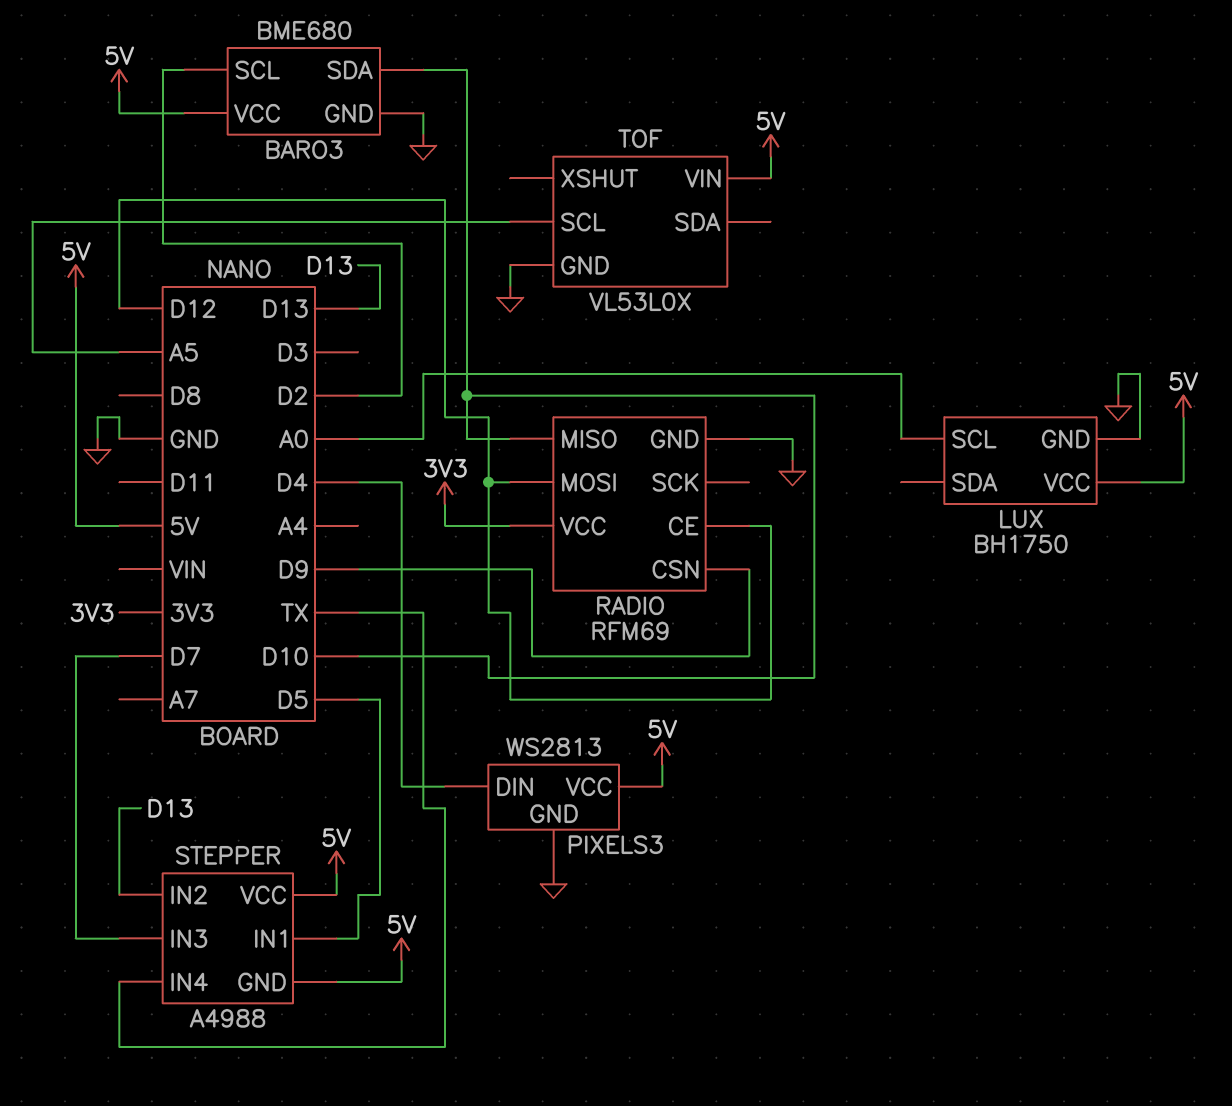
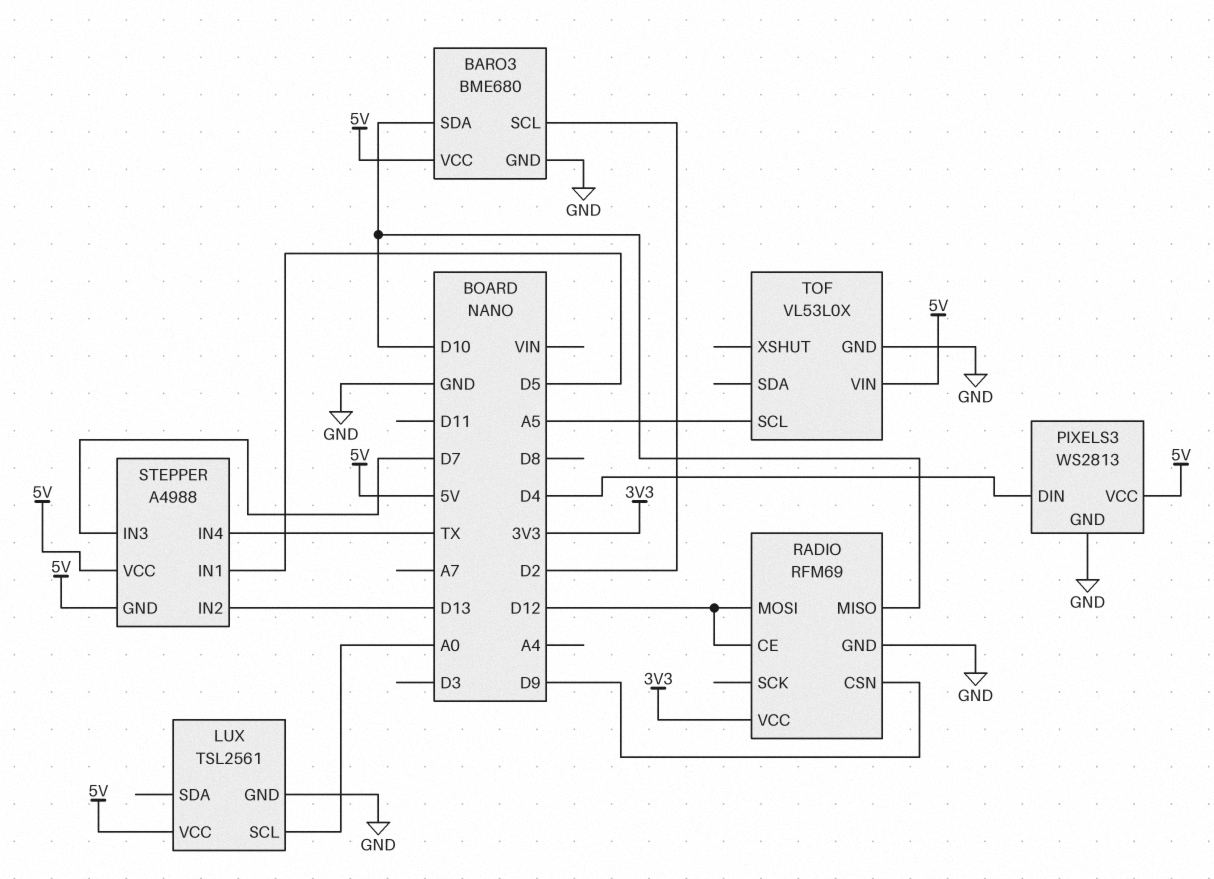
LUX: BH1750 -> TSL2561

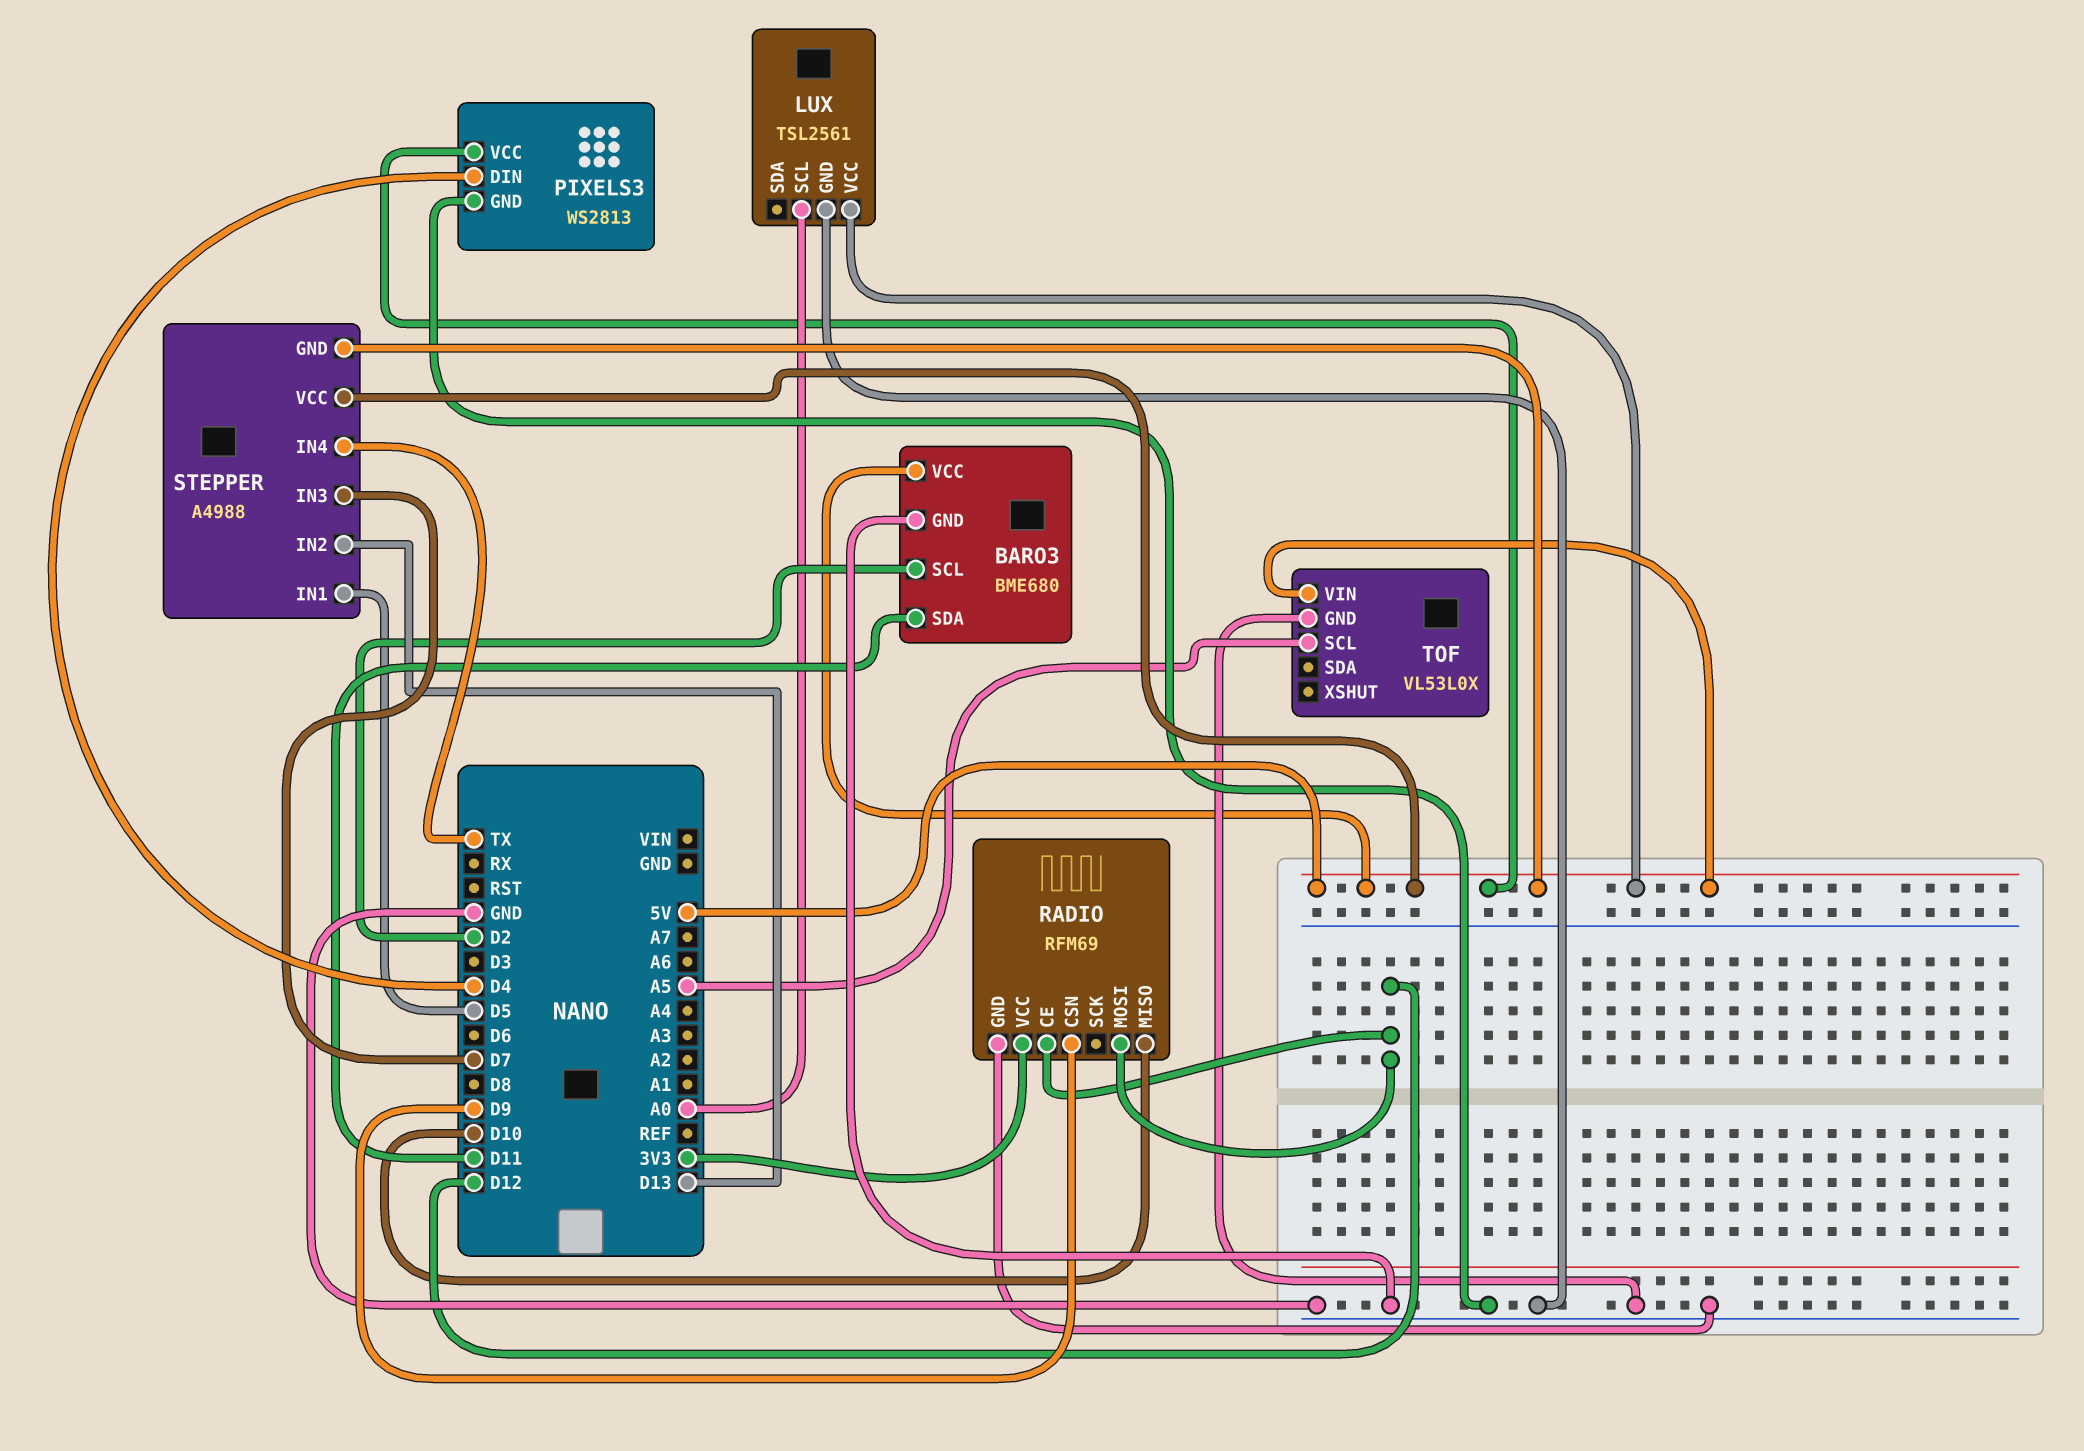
BARO3 pin SDA: D10 -> D11

